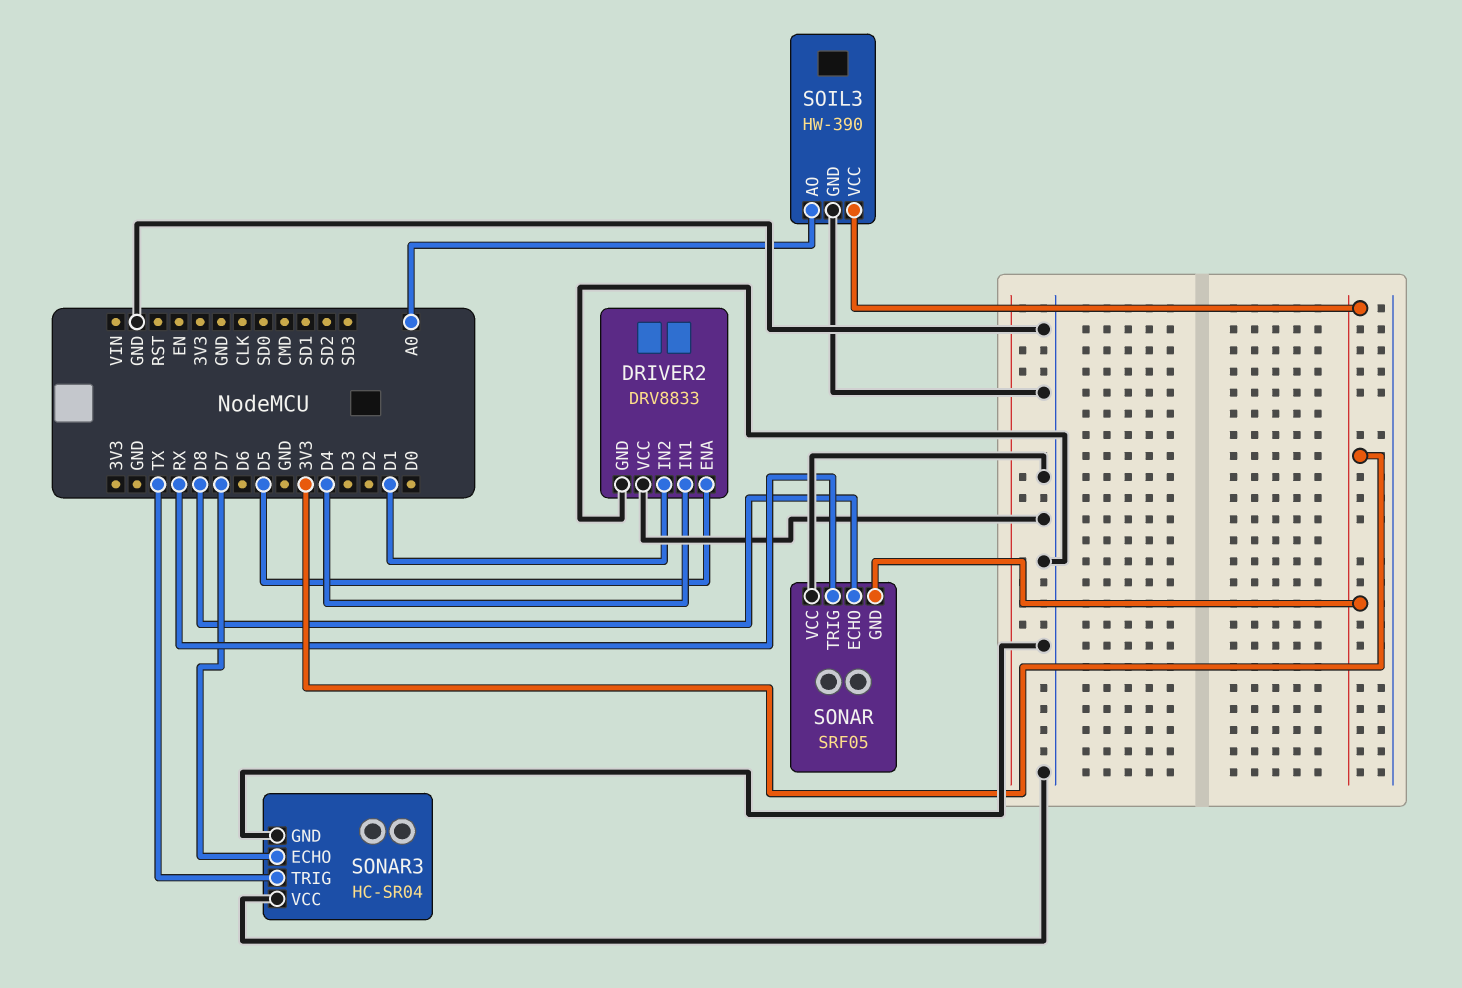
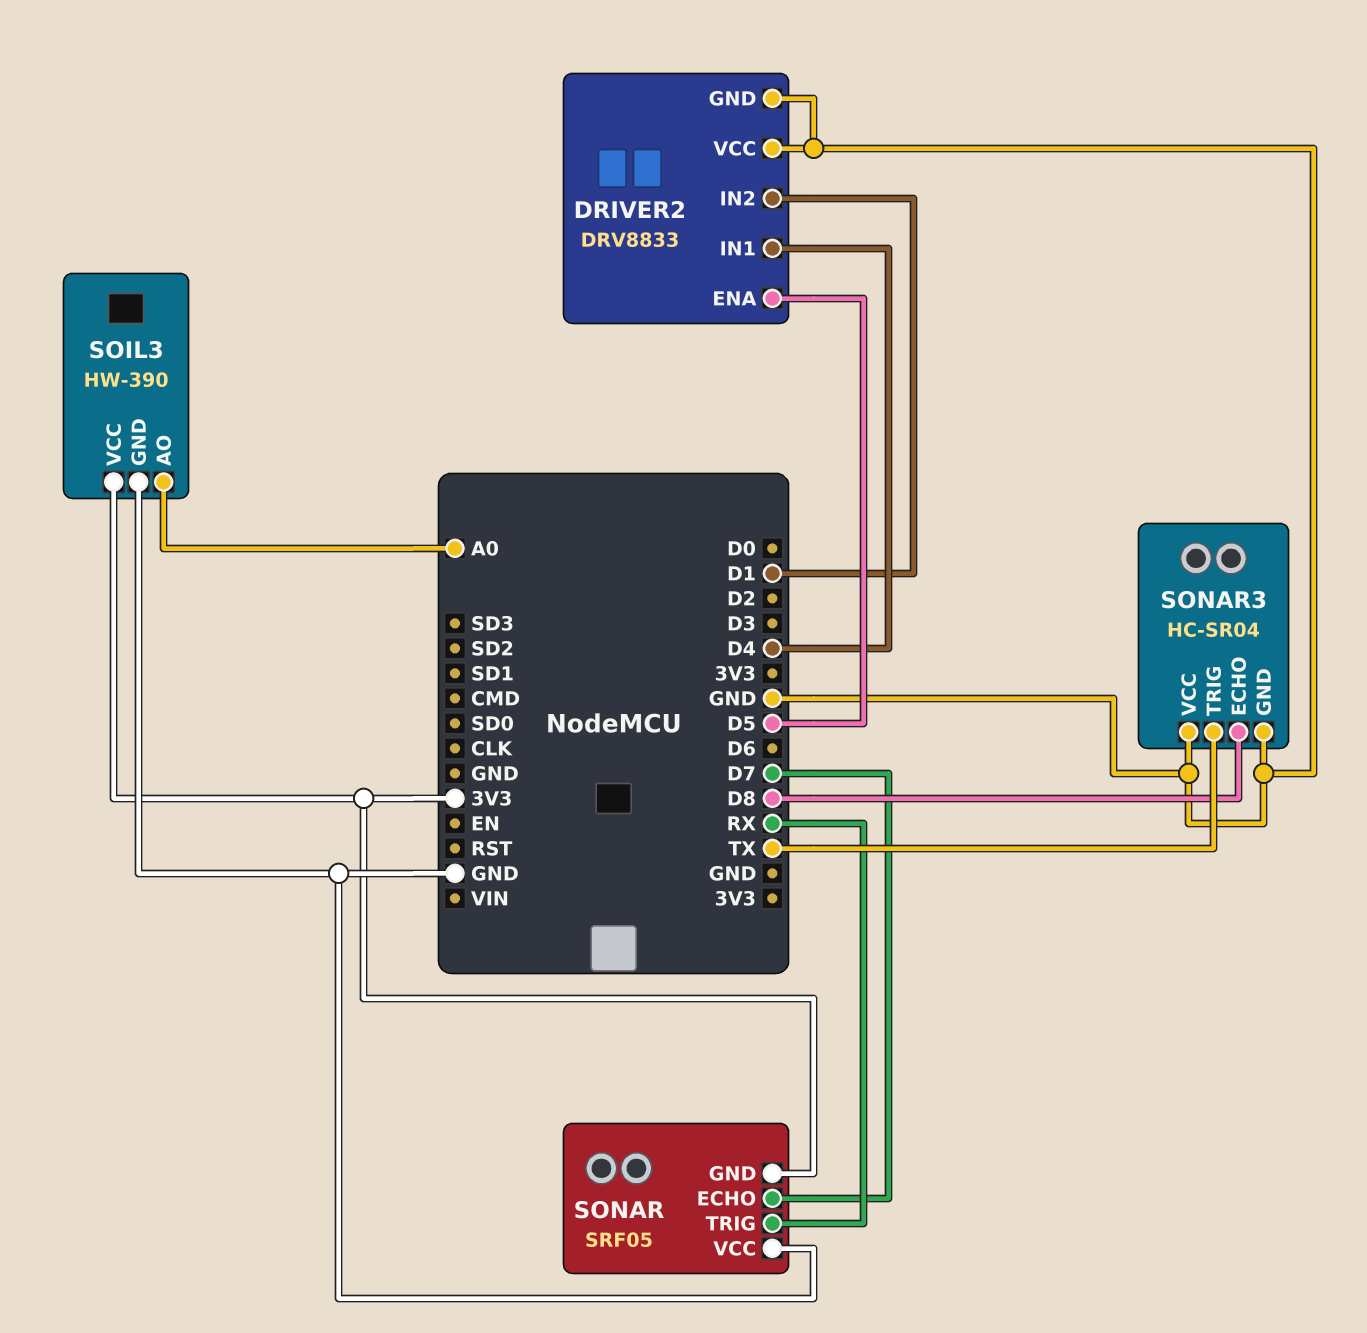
SONAR pin ECHO: D8 -> D7
SONAR3 pin ECHO: D7 -> D8

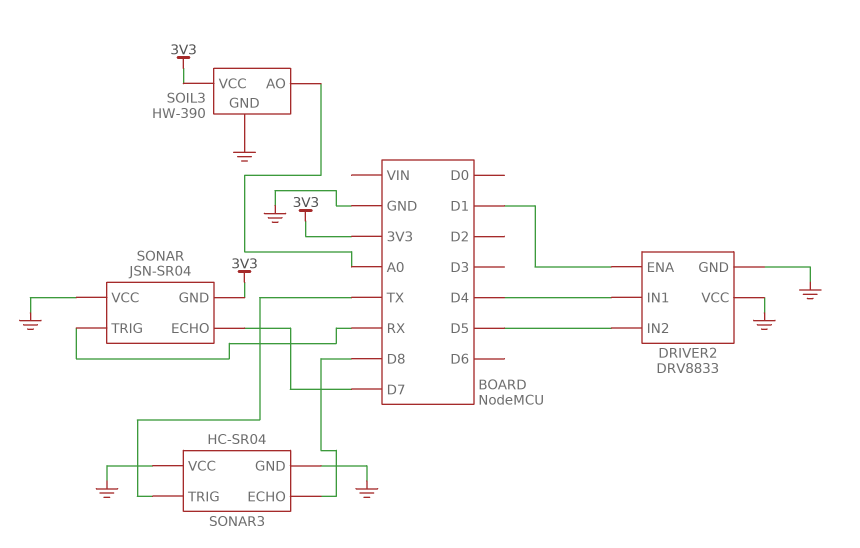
DRIVER2 pin ENA: D5 -> D1
DRIVER2 pin IN2: D1 -> D5
SONAR: SRF05 -> JSN-SR04

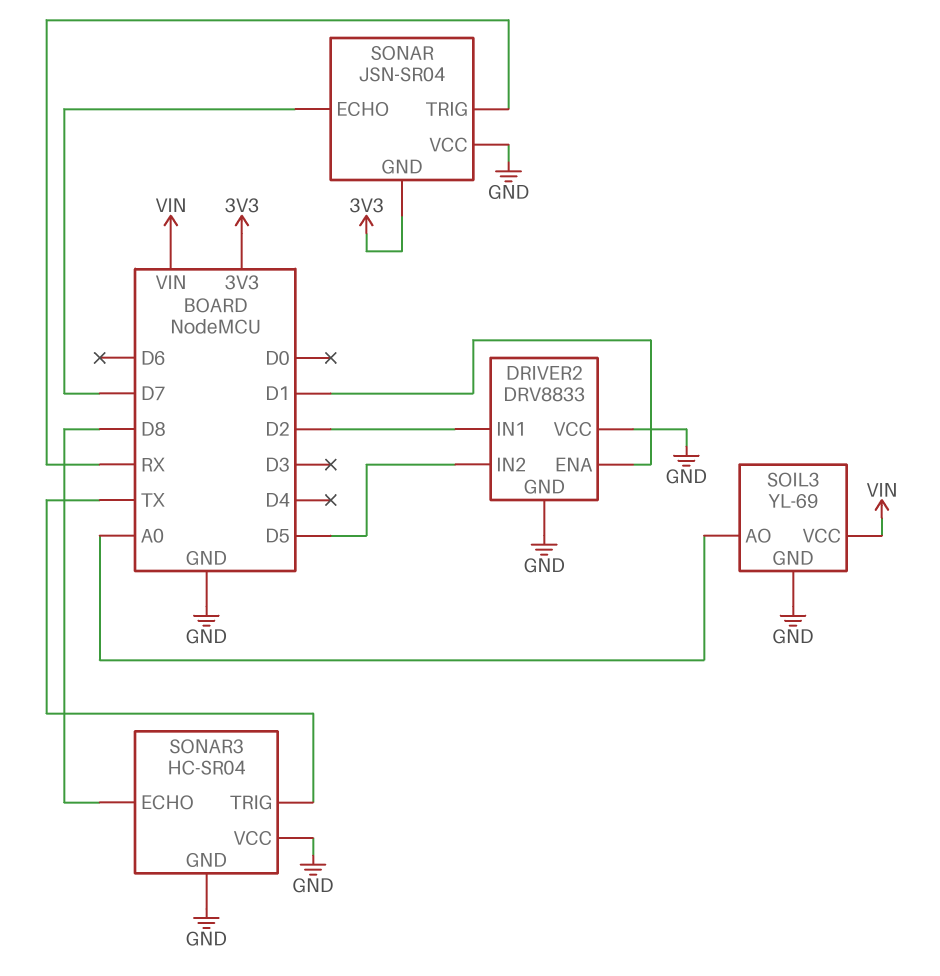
DRIVER2 pin IN1: D4 -> D2
SOIL3: HW-390 -> YL-69
SOIL3 pin VCC: 3V3 -> VIN

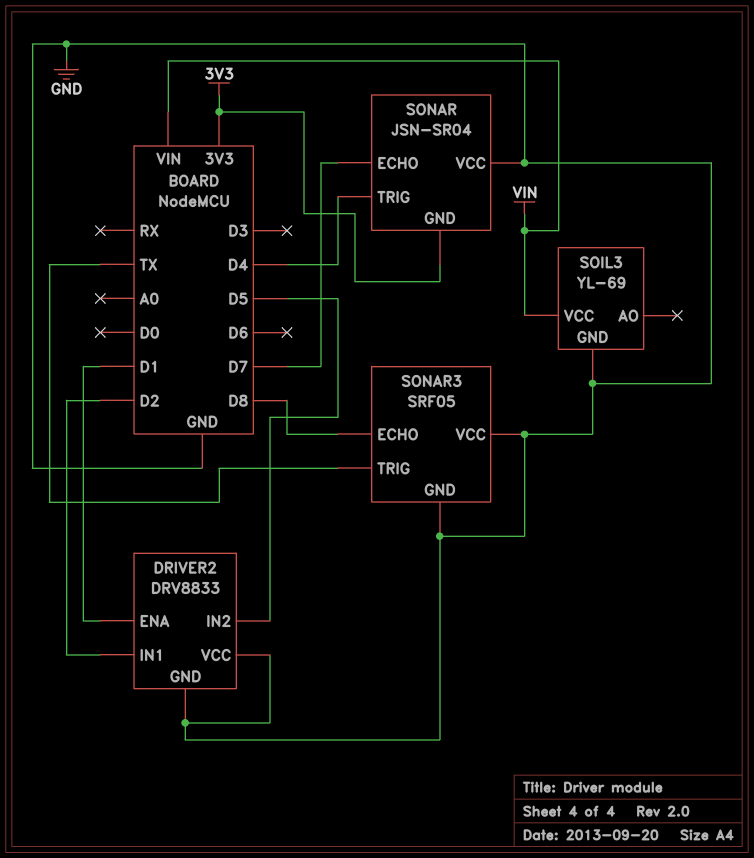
SOIL3 pin AO: A0 -> none
SONAR pin TRIG: RX -> D4
SONAR3: HC-SR04 -> SRF05

